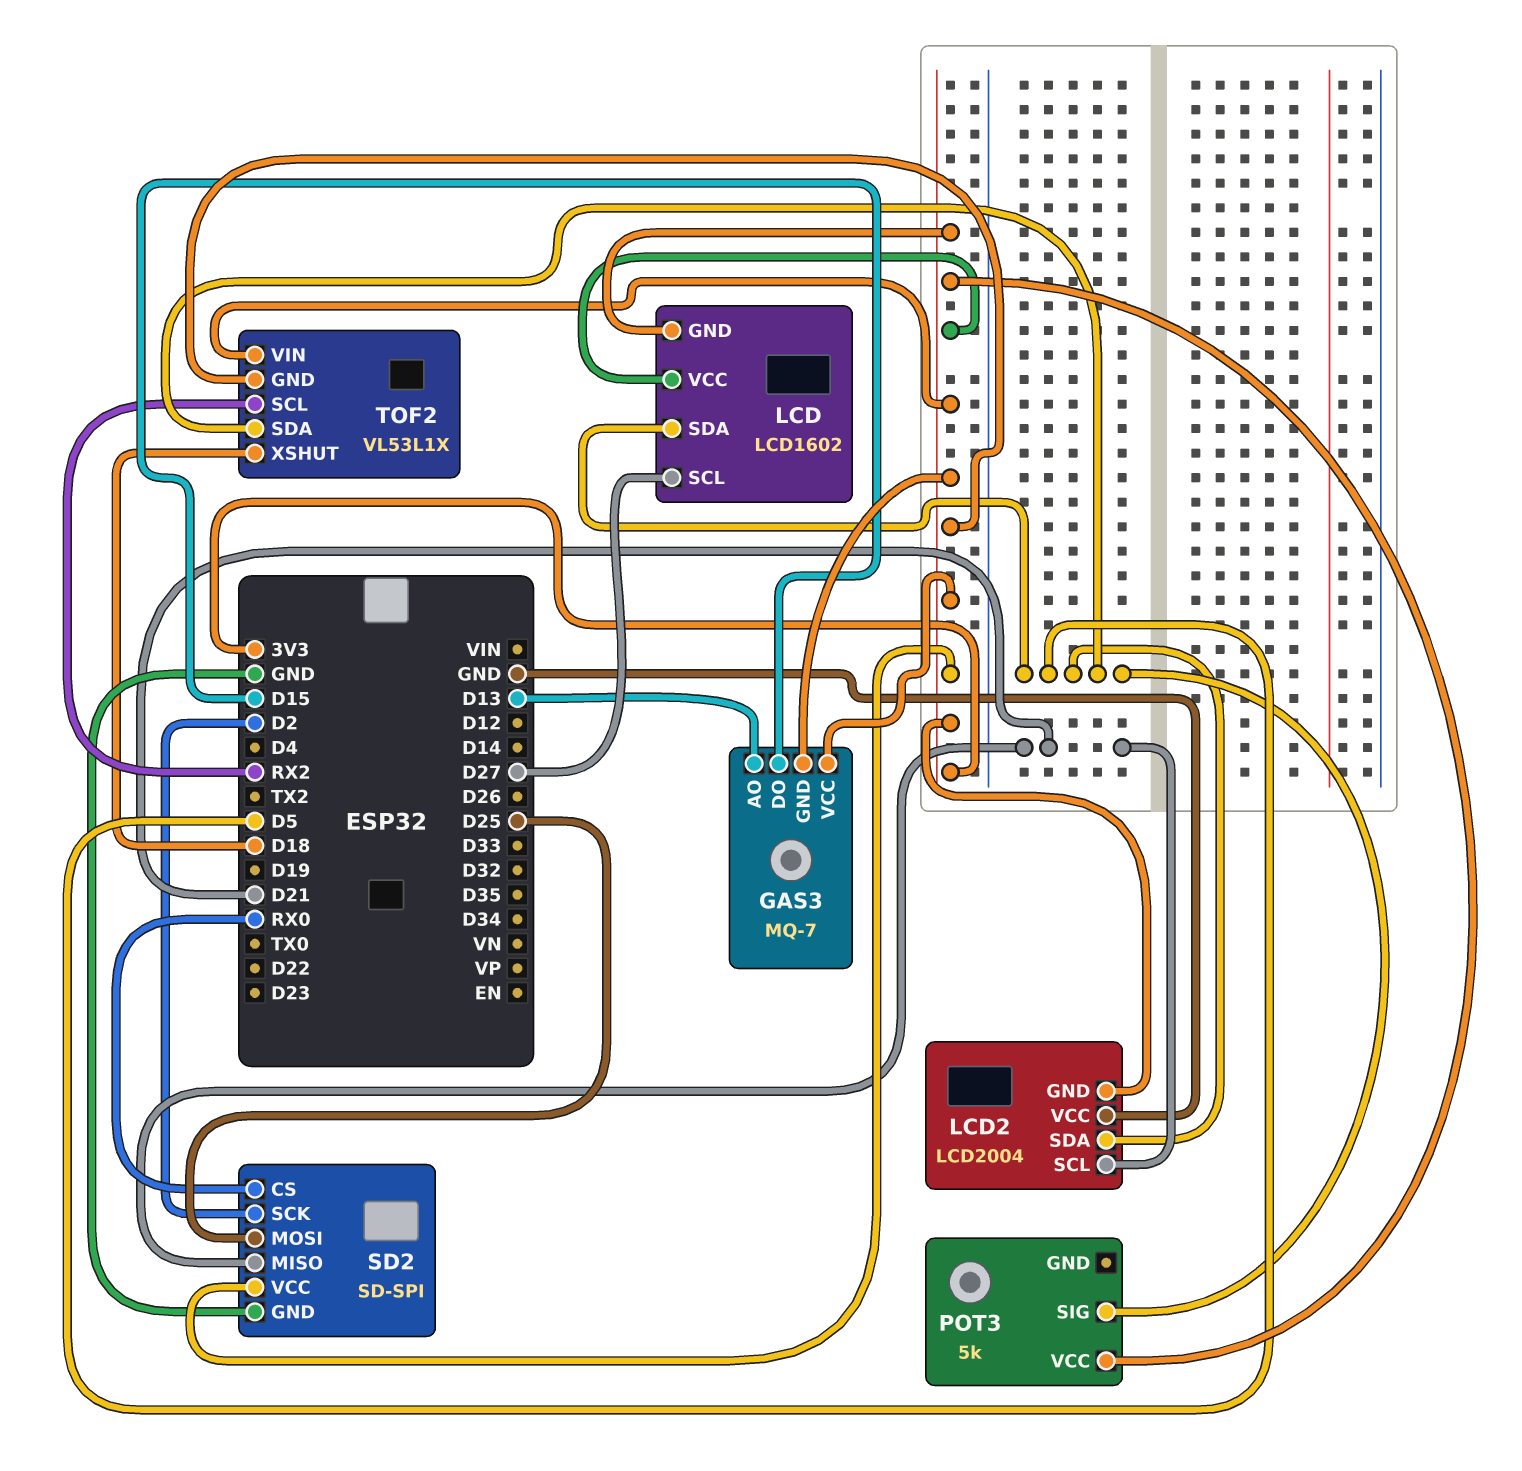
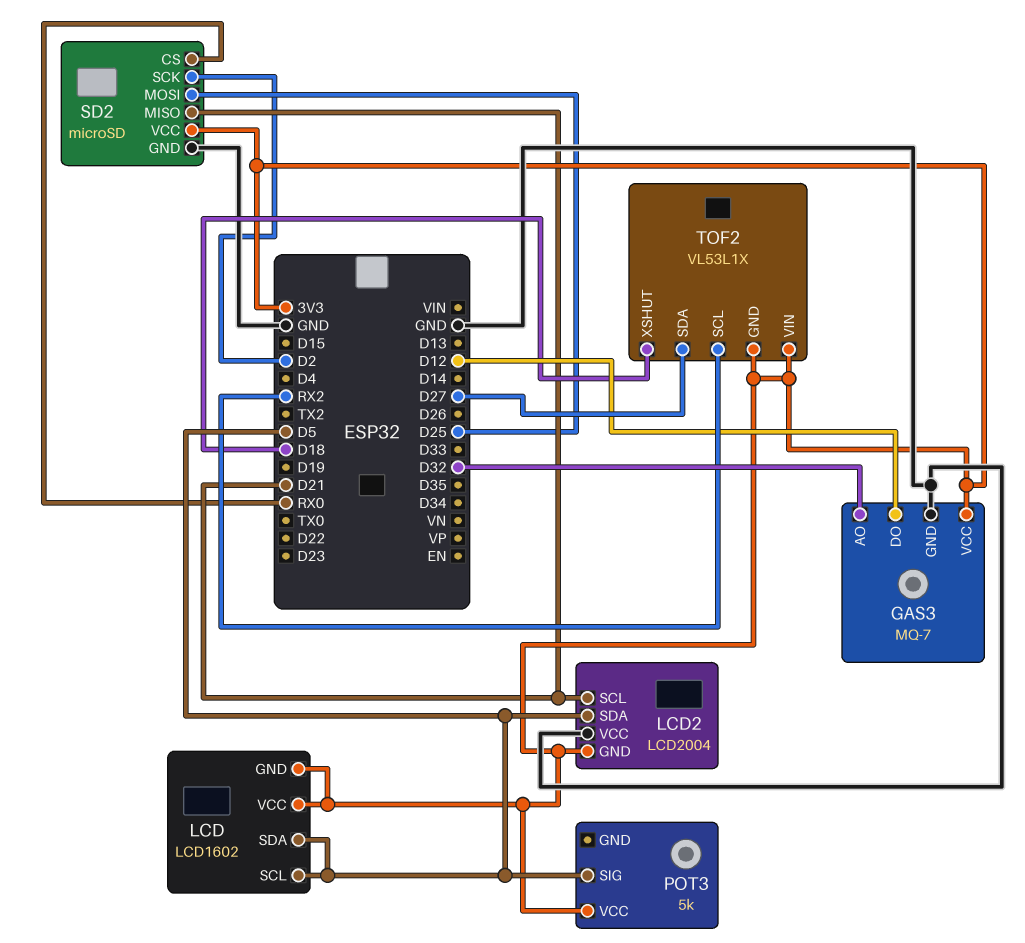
GAS3 pin AO: D13 -> D32
GAS3 pin DO: D15 -> D12
GAS3 pin GND: 3V3 -> GND
LCD pin SCL: D27 -> D5
SD2: SD-SPI -> microSD
TOF2 pin SDA: D5 -> D27

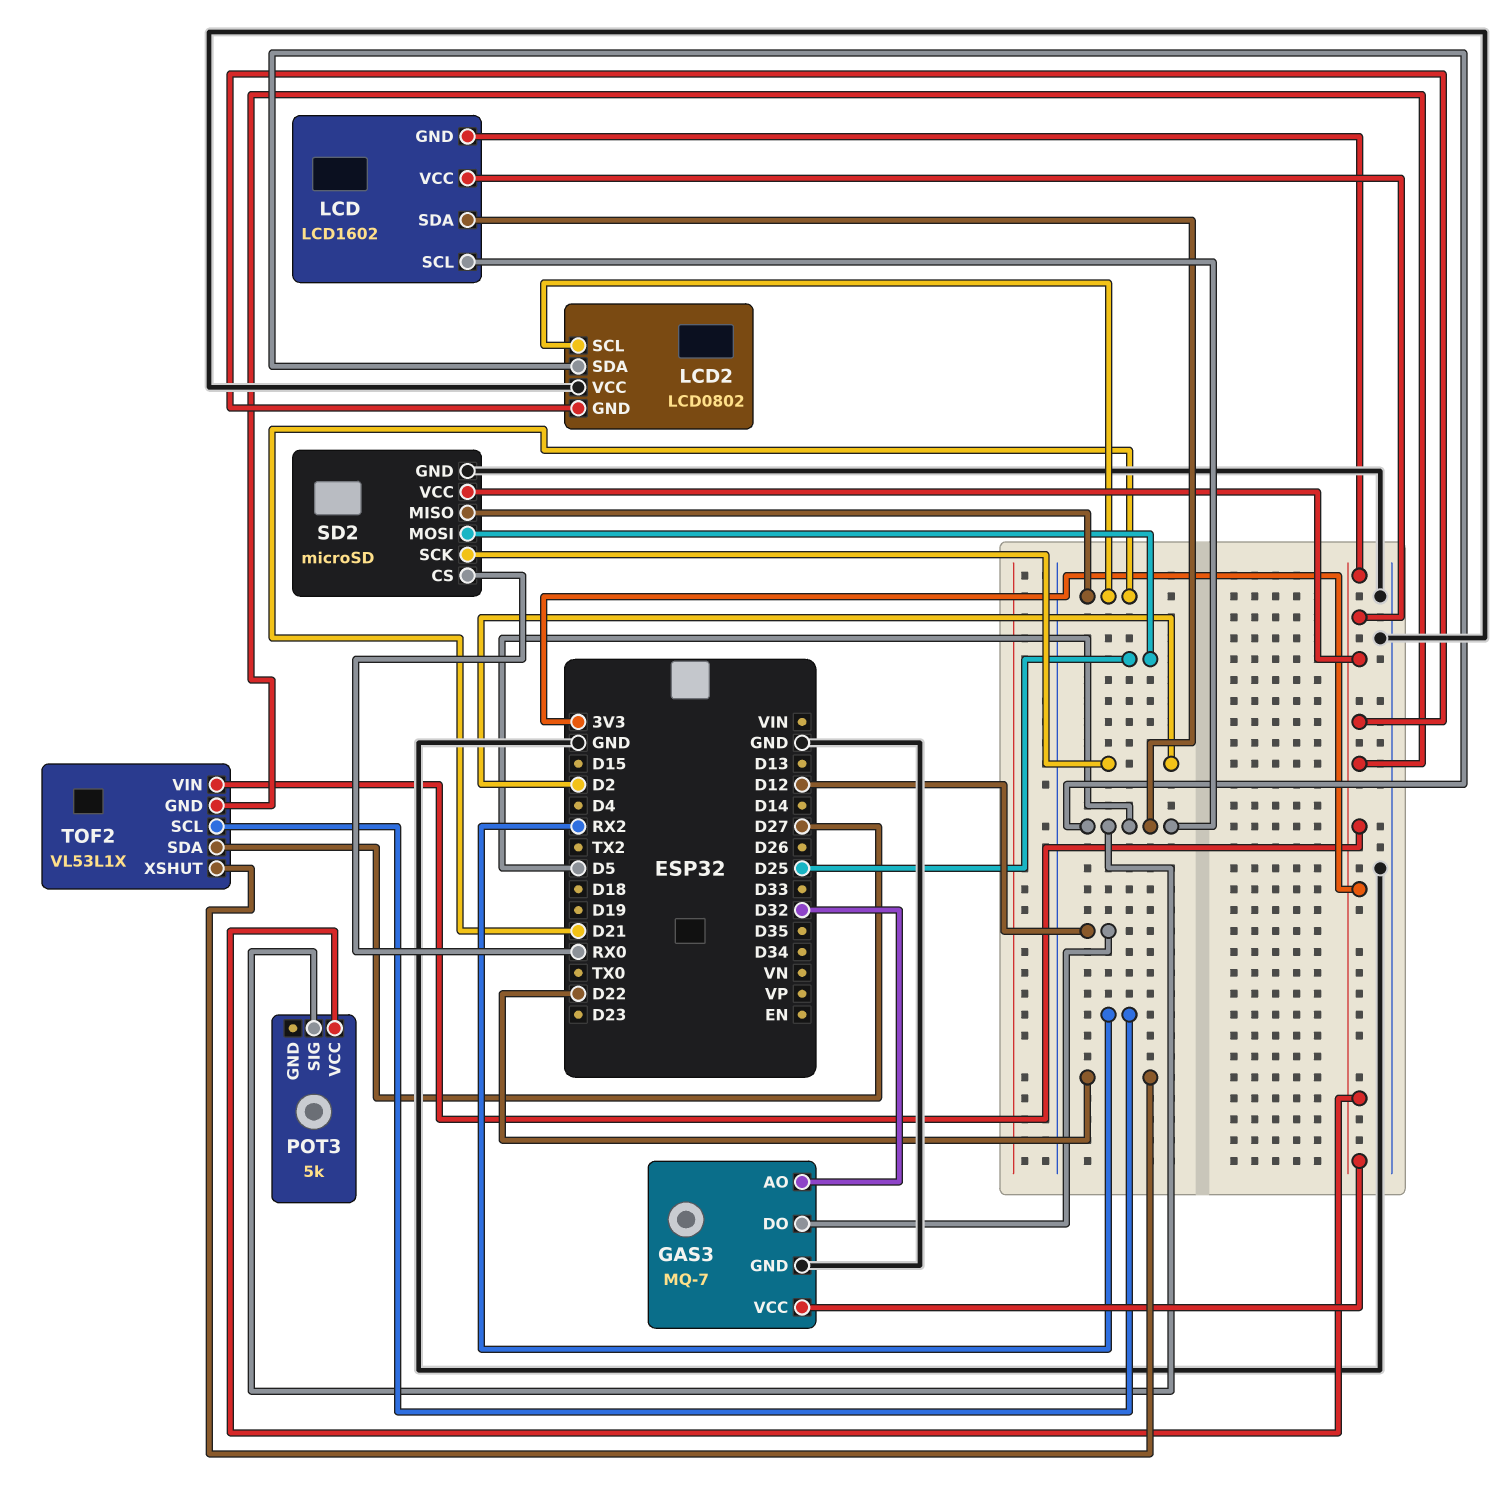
LCD2: LCD2004 -> LCD0802
TOF2 pin XSHUT: D18 -> D22

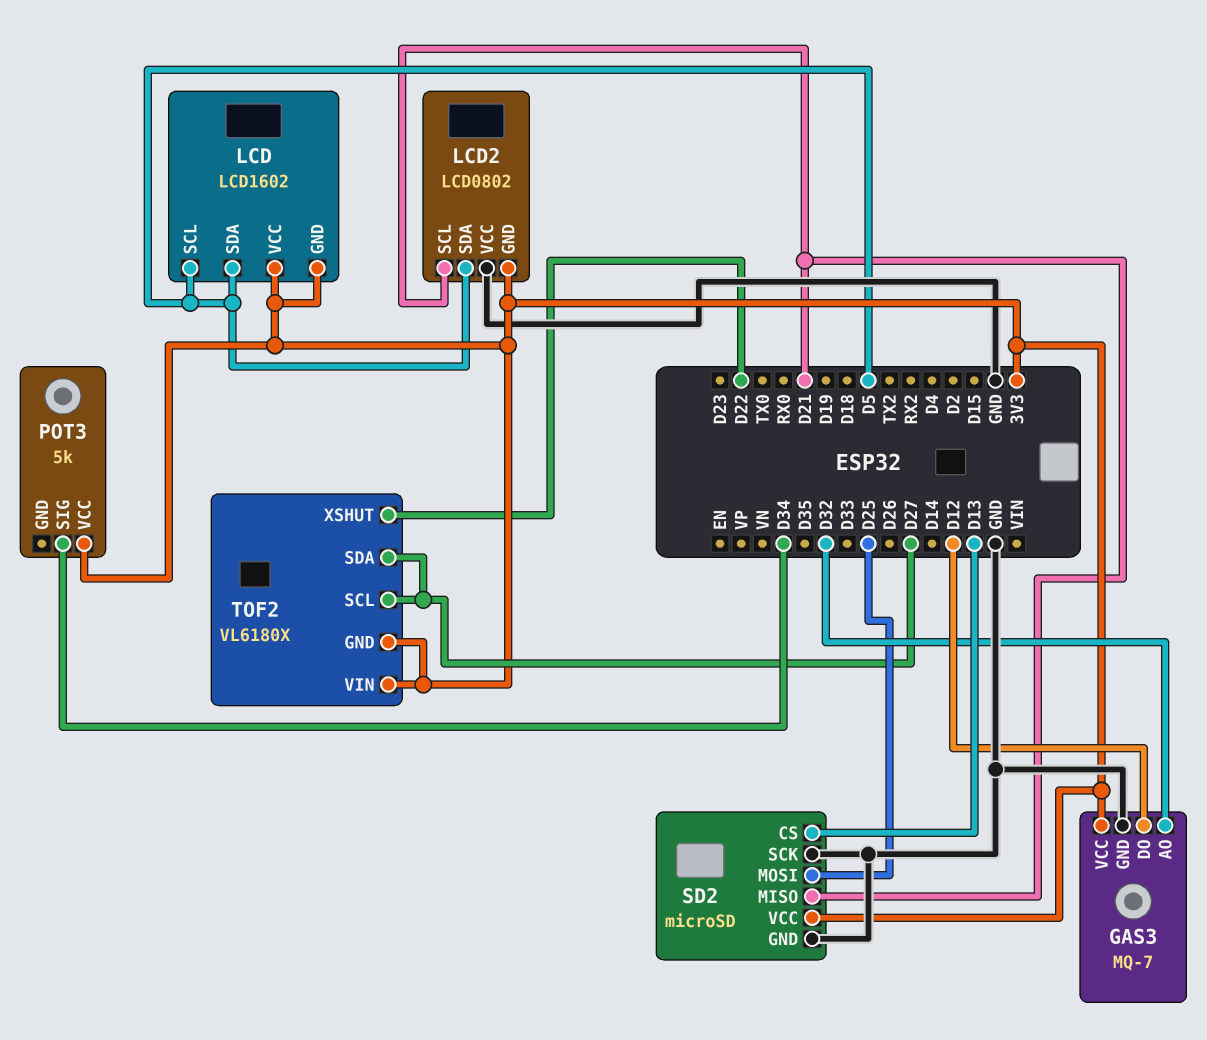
POT3 pin SIG: D5 -> D34
SD2 pin CS: RX0 -> D13
SD2 pin SCK: D2 -> GND
TOF2: VL53L1X -> VL6180X
TOF2 pin SCL: RX2 -> D27

